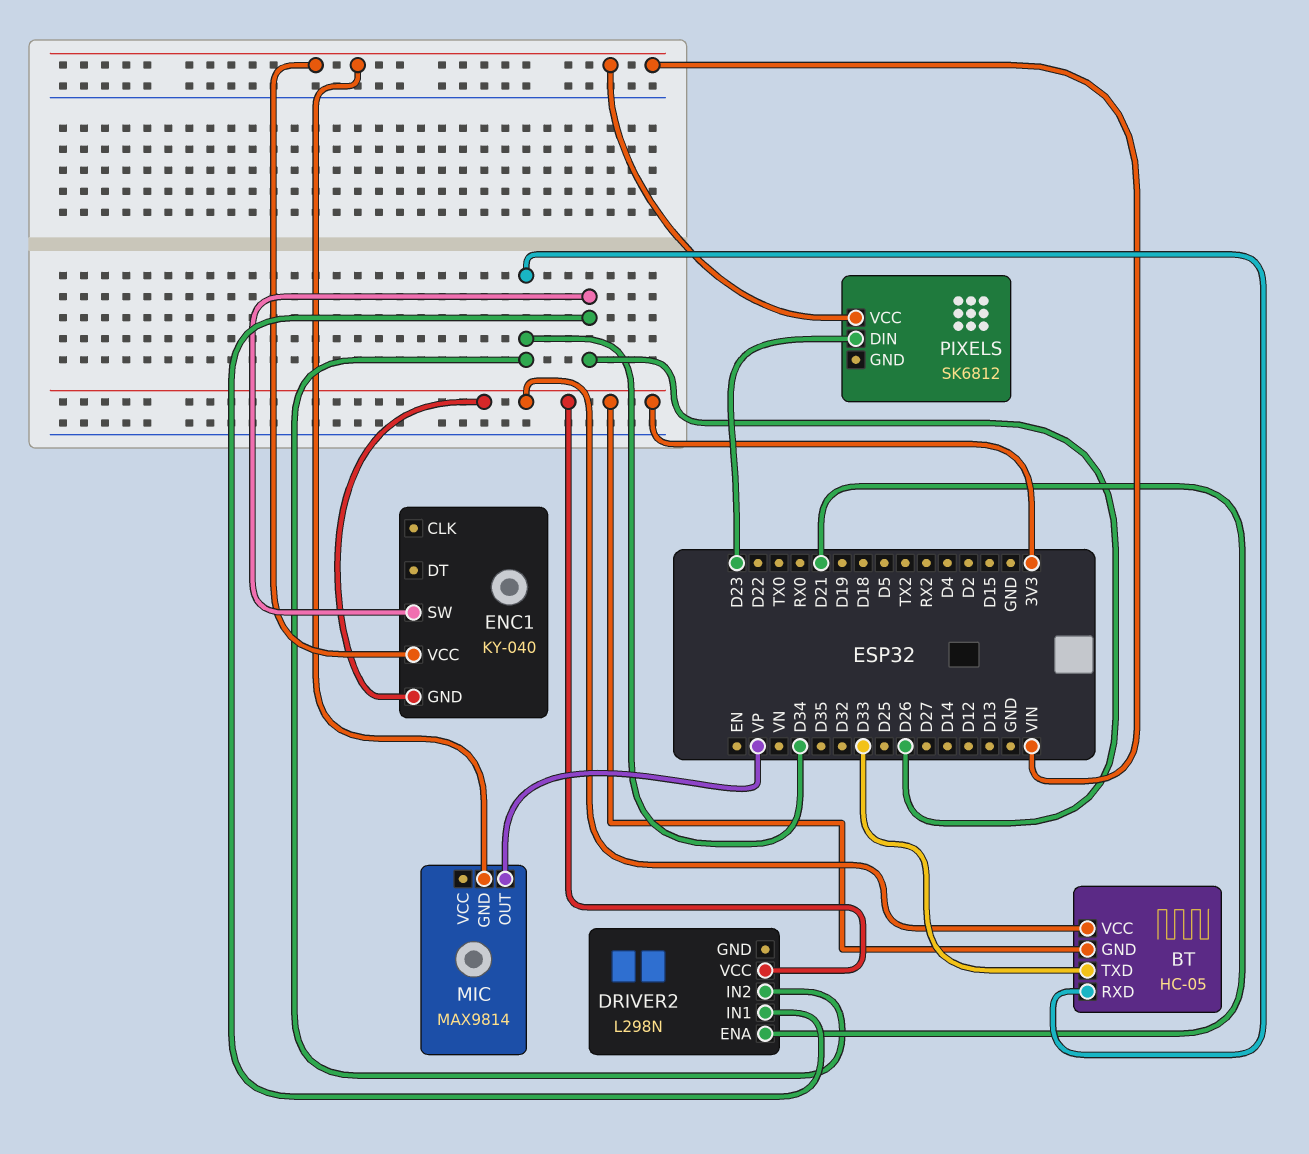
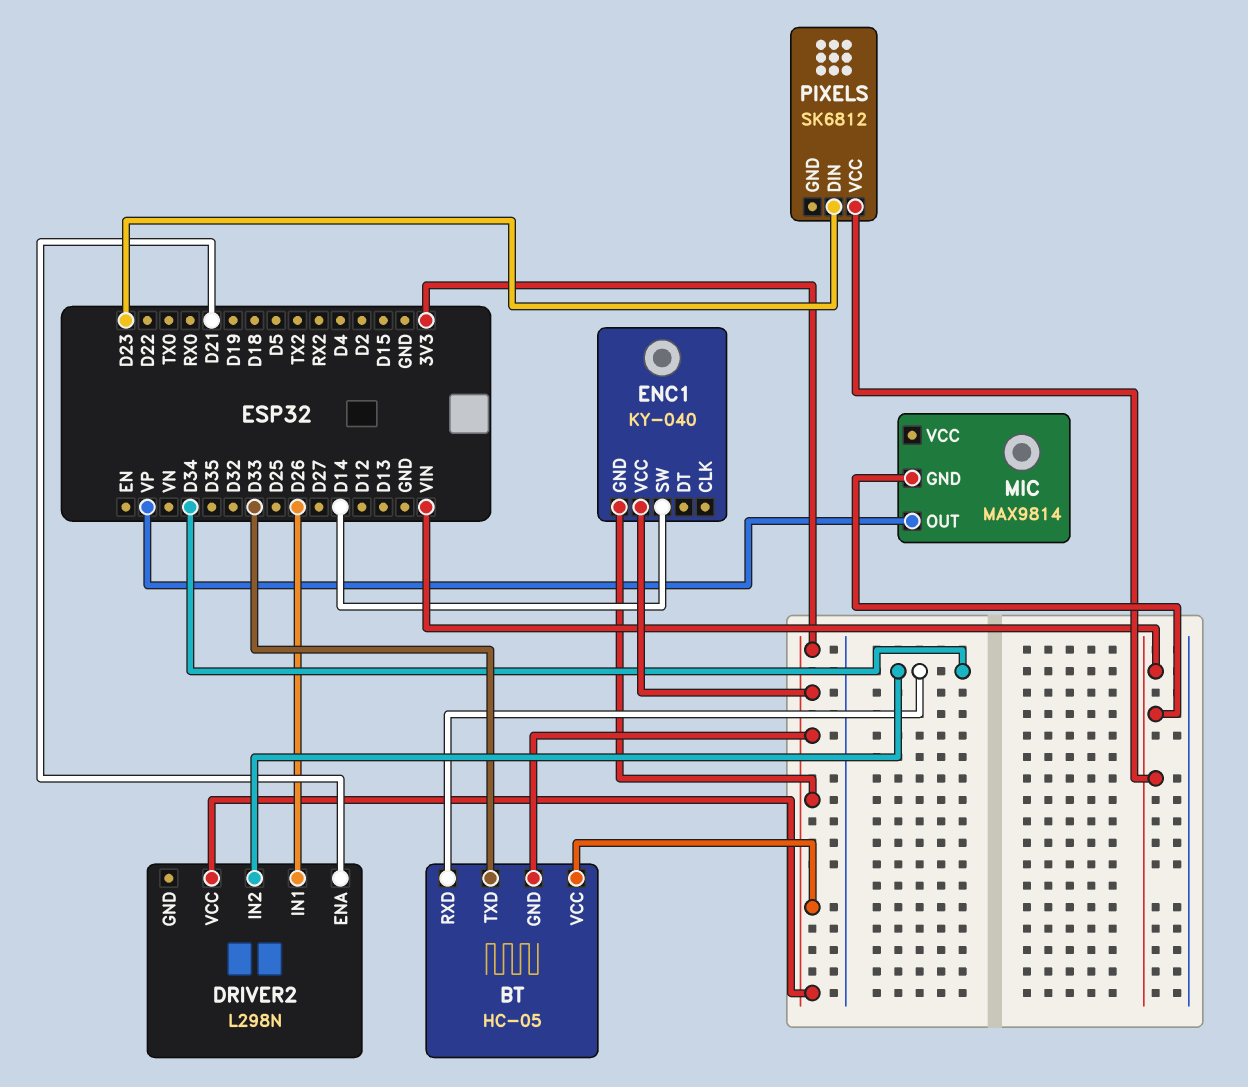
ENC1 pin SW: D26 -> D14
ENC1 pin VCC: VIN -> 3V3

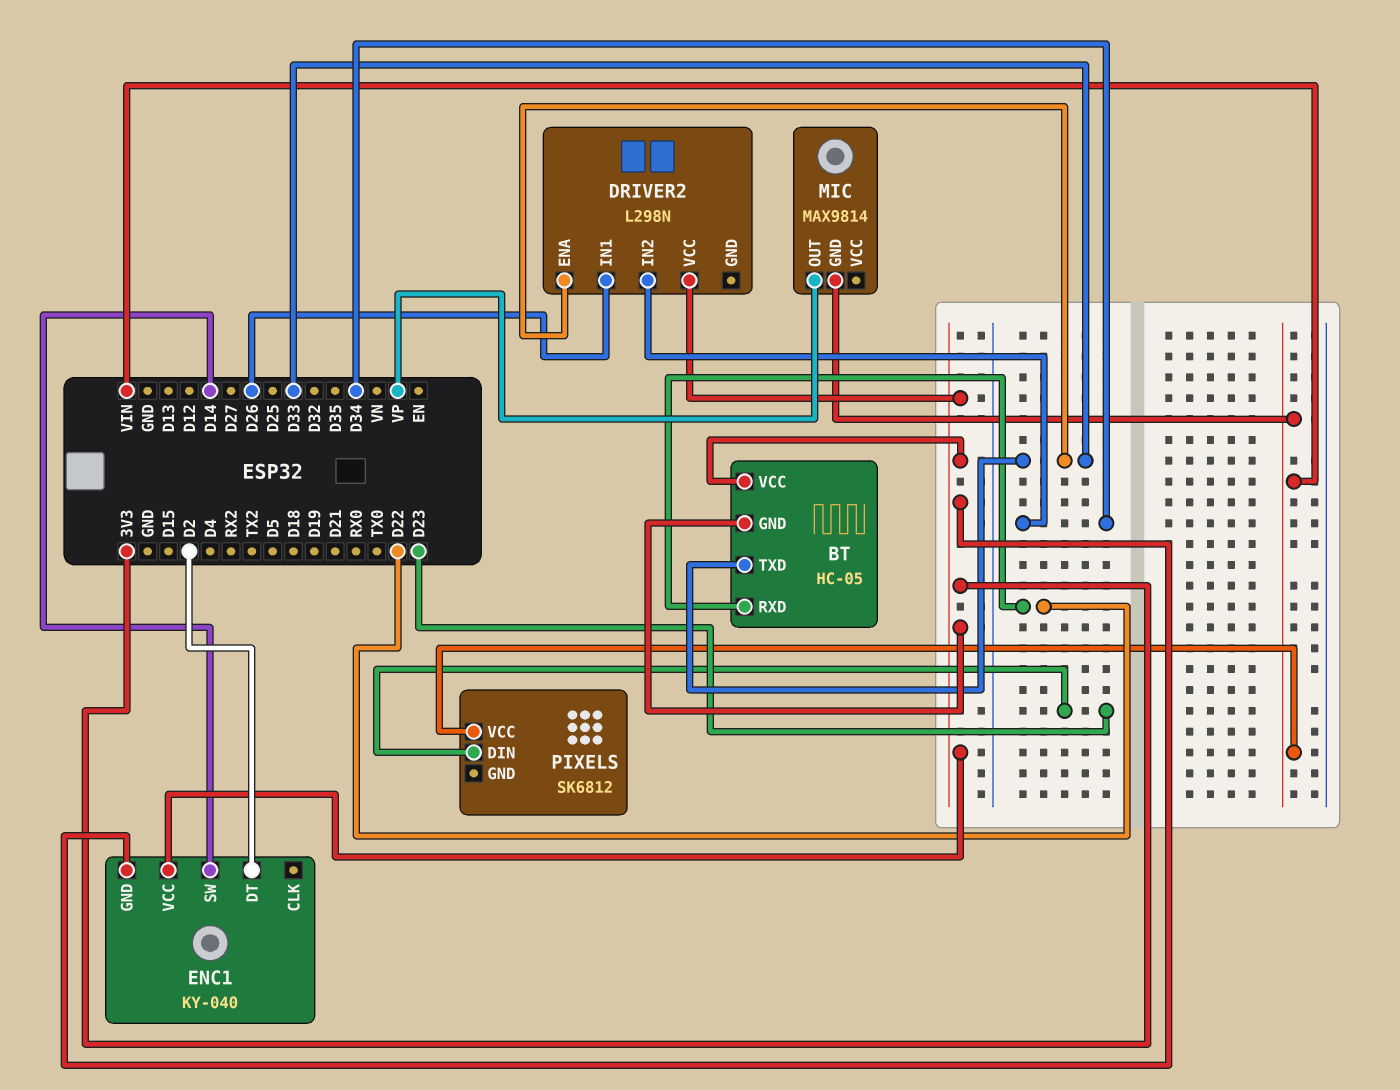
BT pin RXD: D34 -> D22
DRIVER2 pin ENA: D21 -> D33
ENC1 pin DT: none -> D2

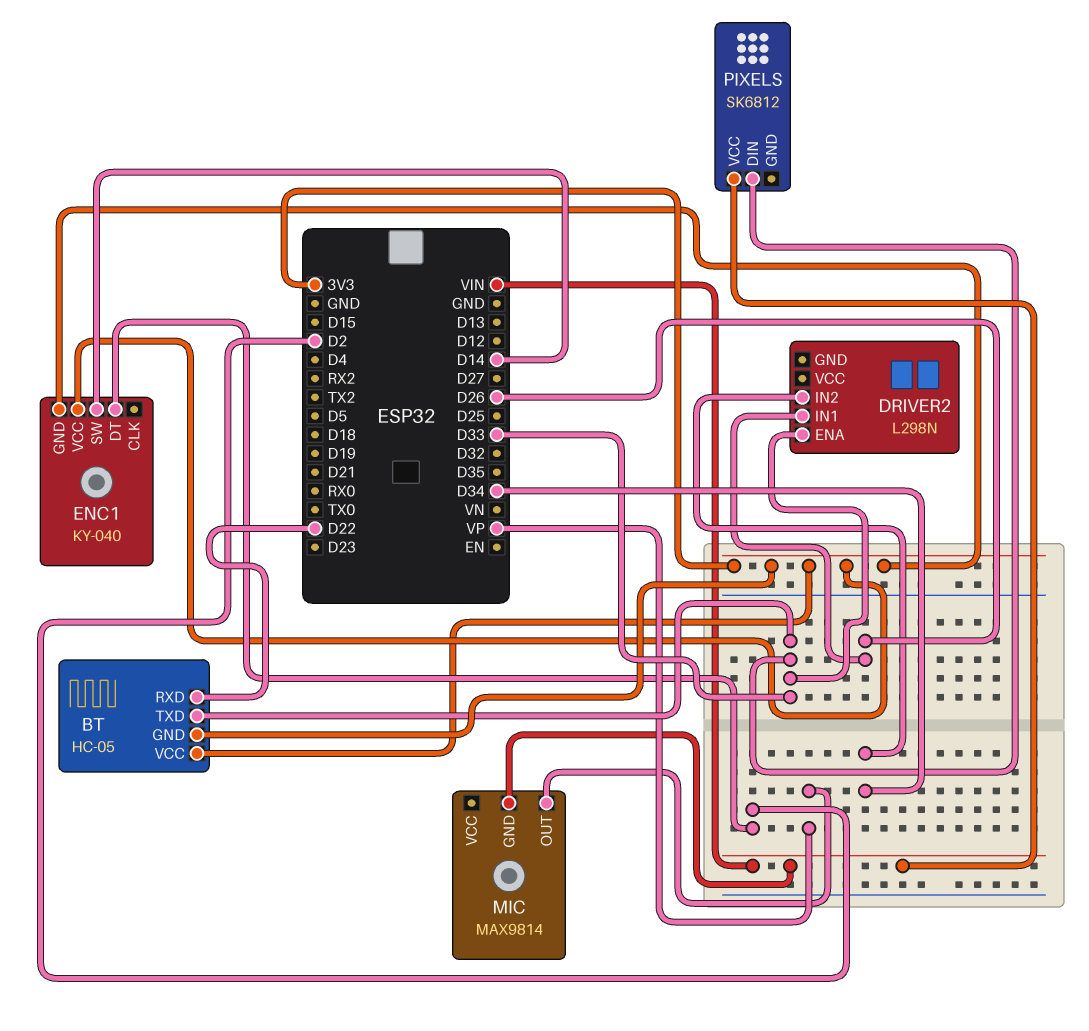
DRIVER2 pin VCC: 3V3 -> none
PIXELS pin DIN: D23 -> D33

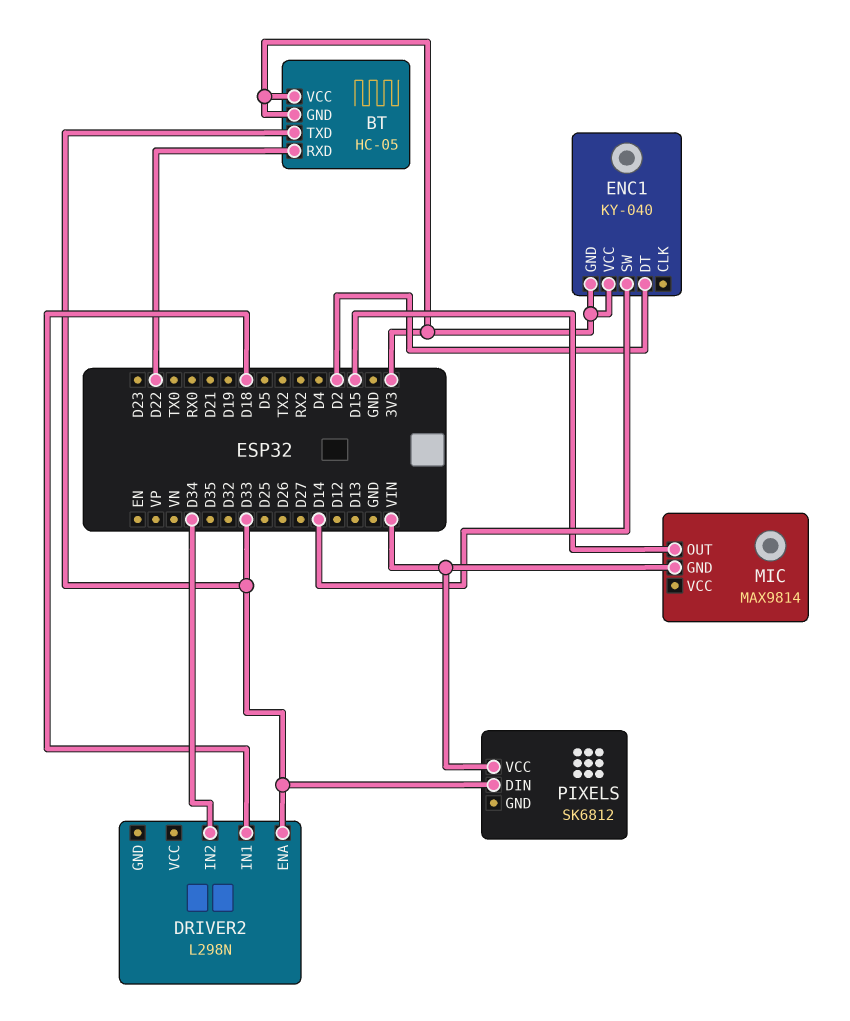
DRIVER2 pin IN1: D26 -> D18
MIC pin OUT: VP -> D15

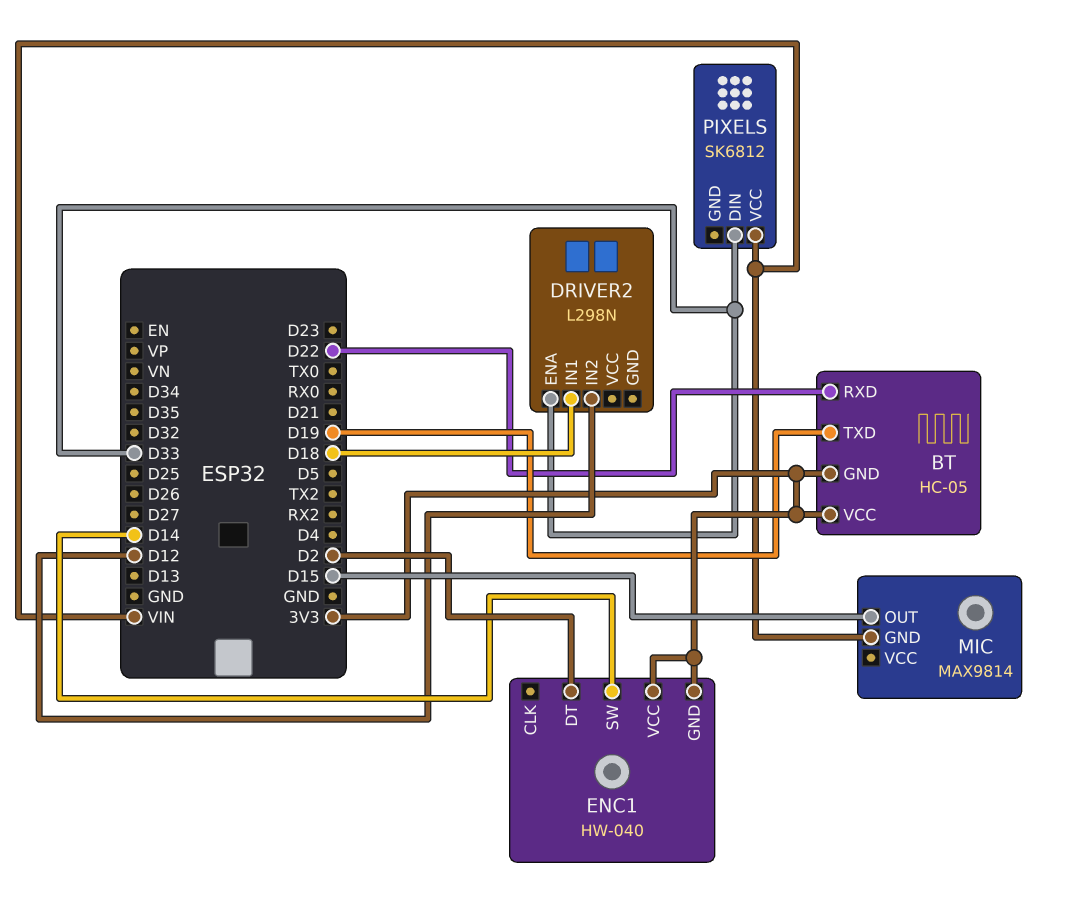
BT pin TXD: D33 -> D19
DRIVER2 pin IN2: D34 -> D12
ENC1: KY-040 -> HW-040

